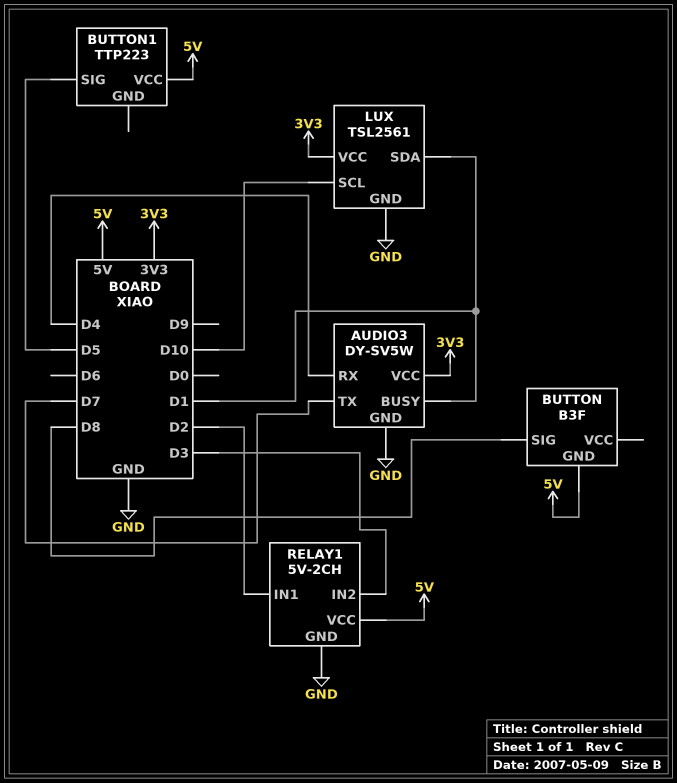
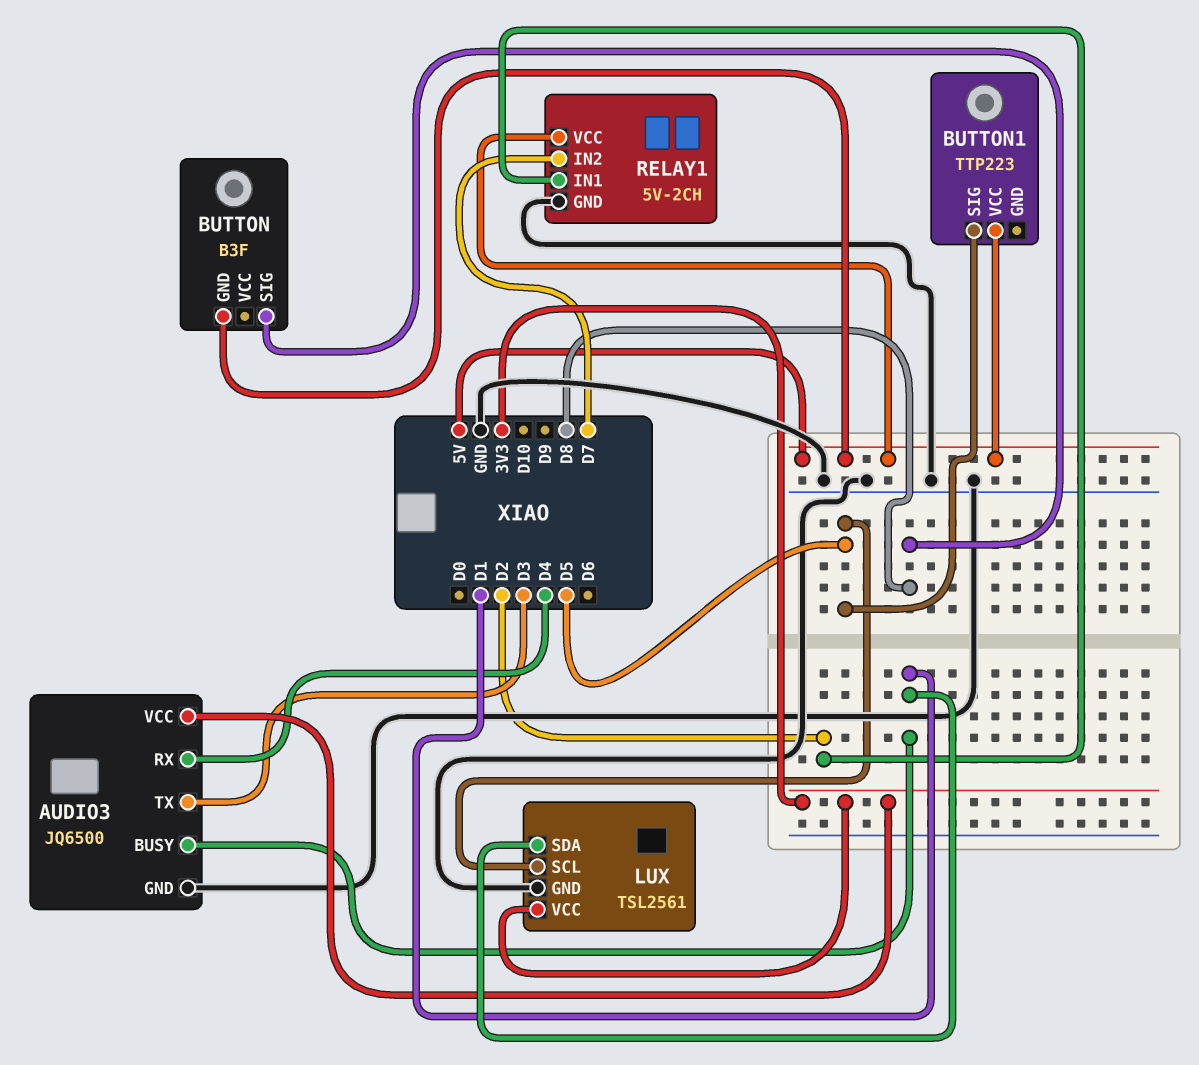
AUDIO3: DY-SV5W -> JQ6500
AUDIO3 pin TX: D7 -> D3
LUX pin SCL: D10 -> D5
RELAY1 pin IN2: D3 -> D7

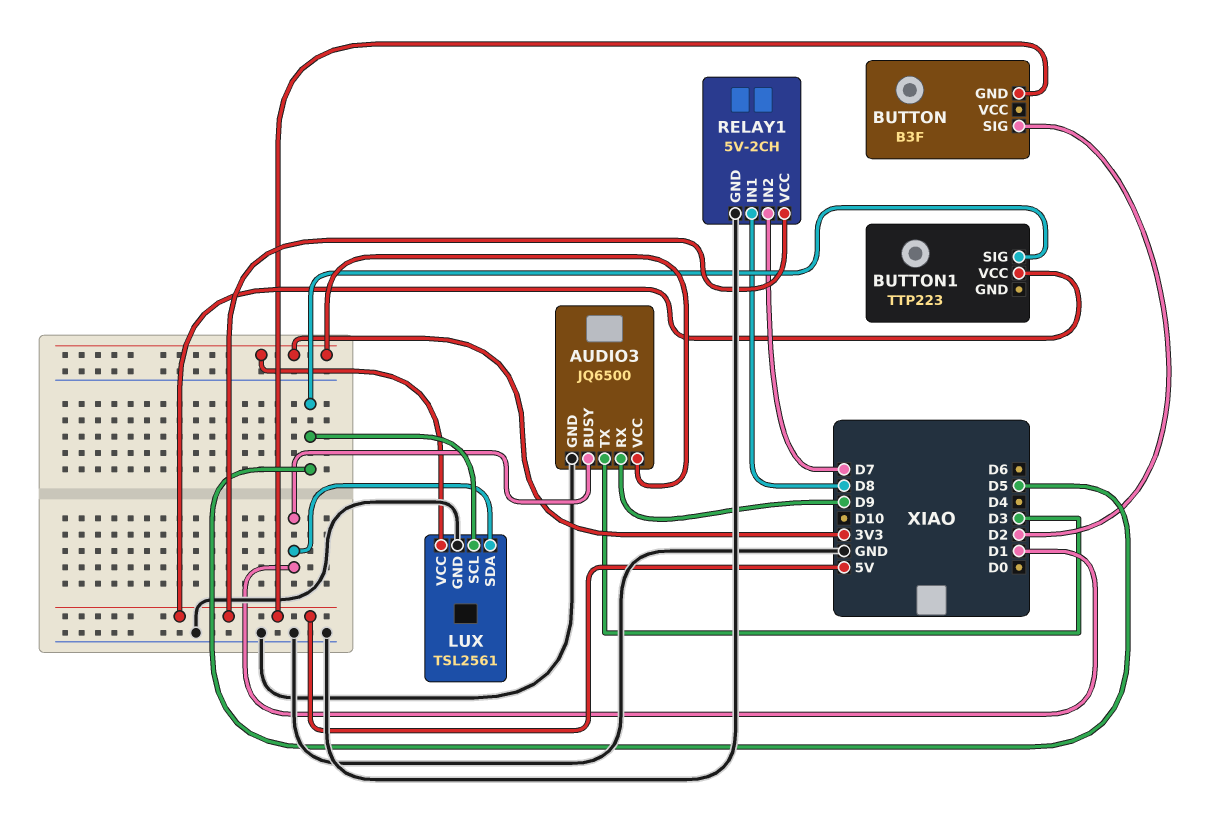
AUDIO3 pin RX: D4 -> D9
BUTTON pin SIG: D8 -> D2
RELAY1 pin IN1: D2 -> D8

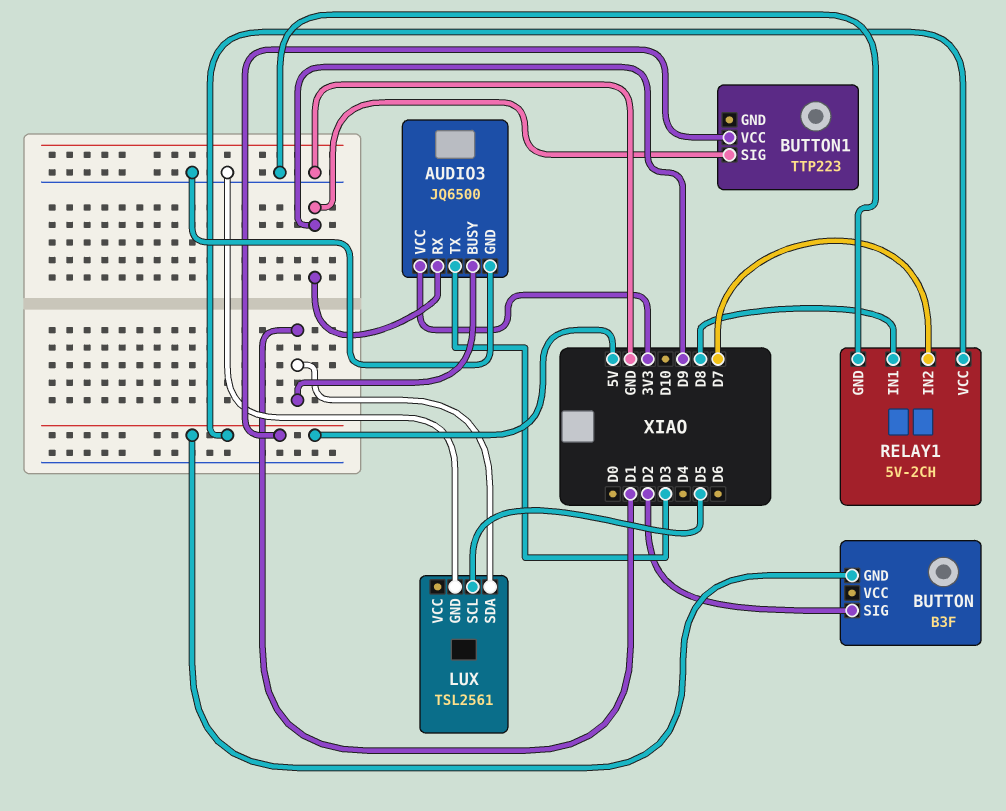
BUTTON1 pin SIG: D5 -> D9
LUX pin VCC: 3V3 -> none

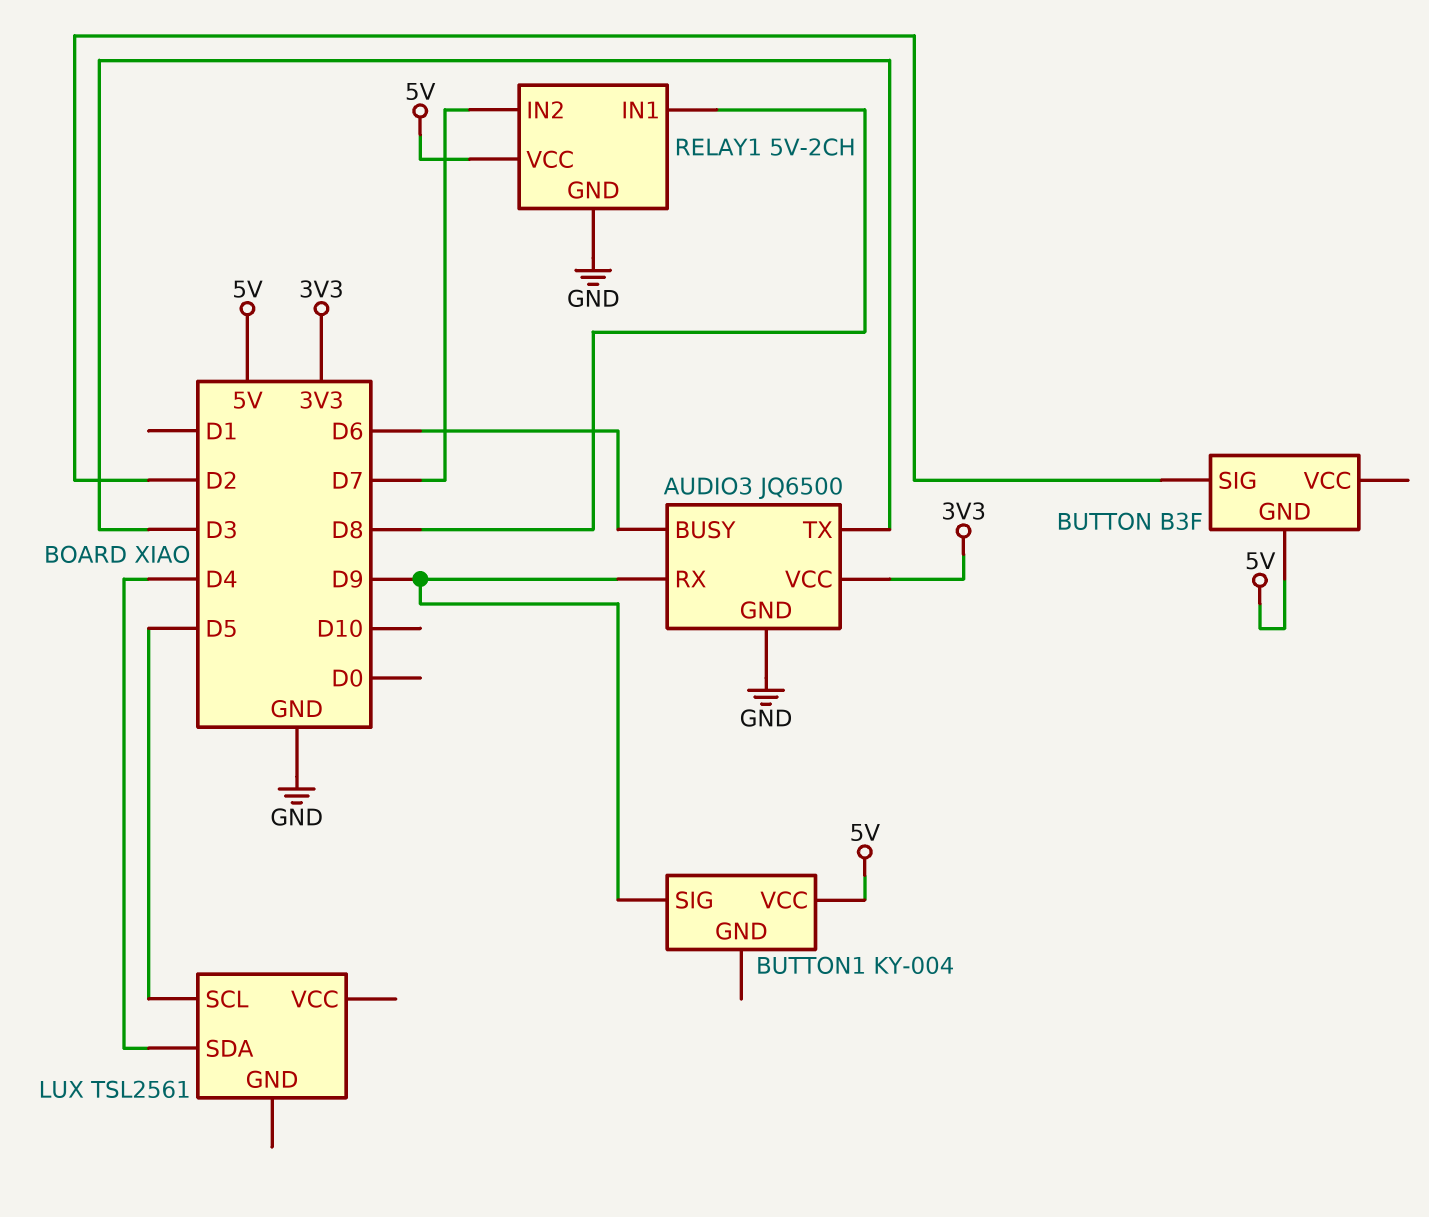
AUDIO3 pin BUSY: D1 -> D6
BUTTON1: TTP223 -> KY-004
LUX pin GND: GND -> none
LUX pin SDA: D1 -> D4

